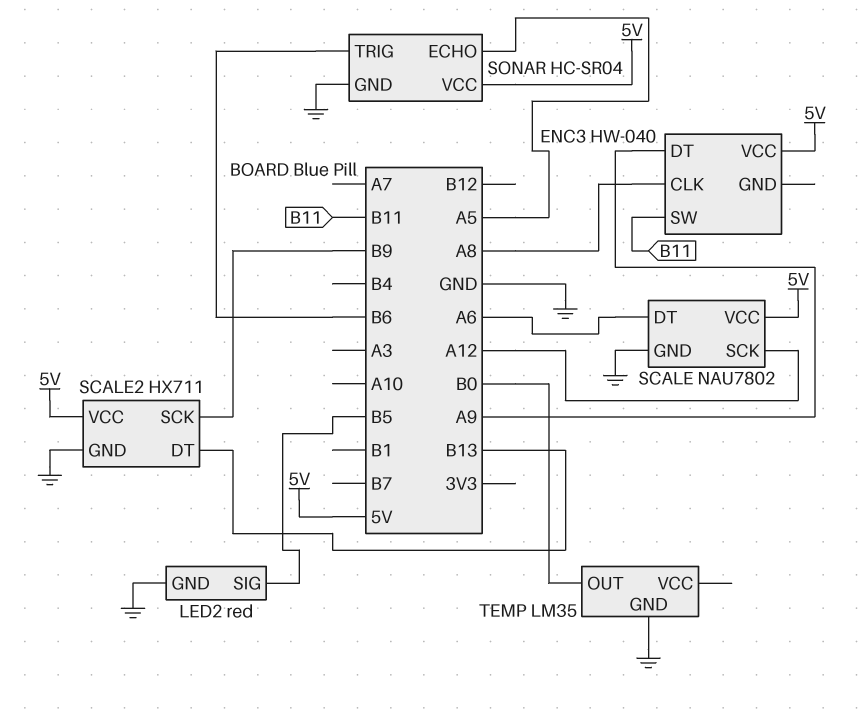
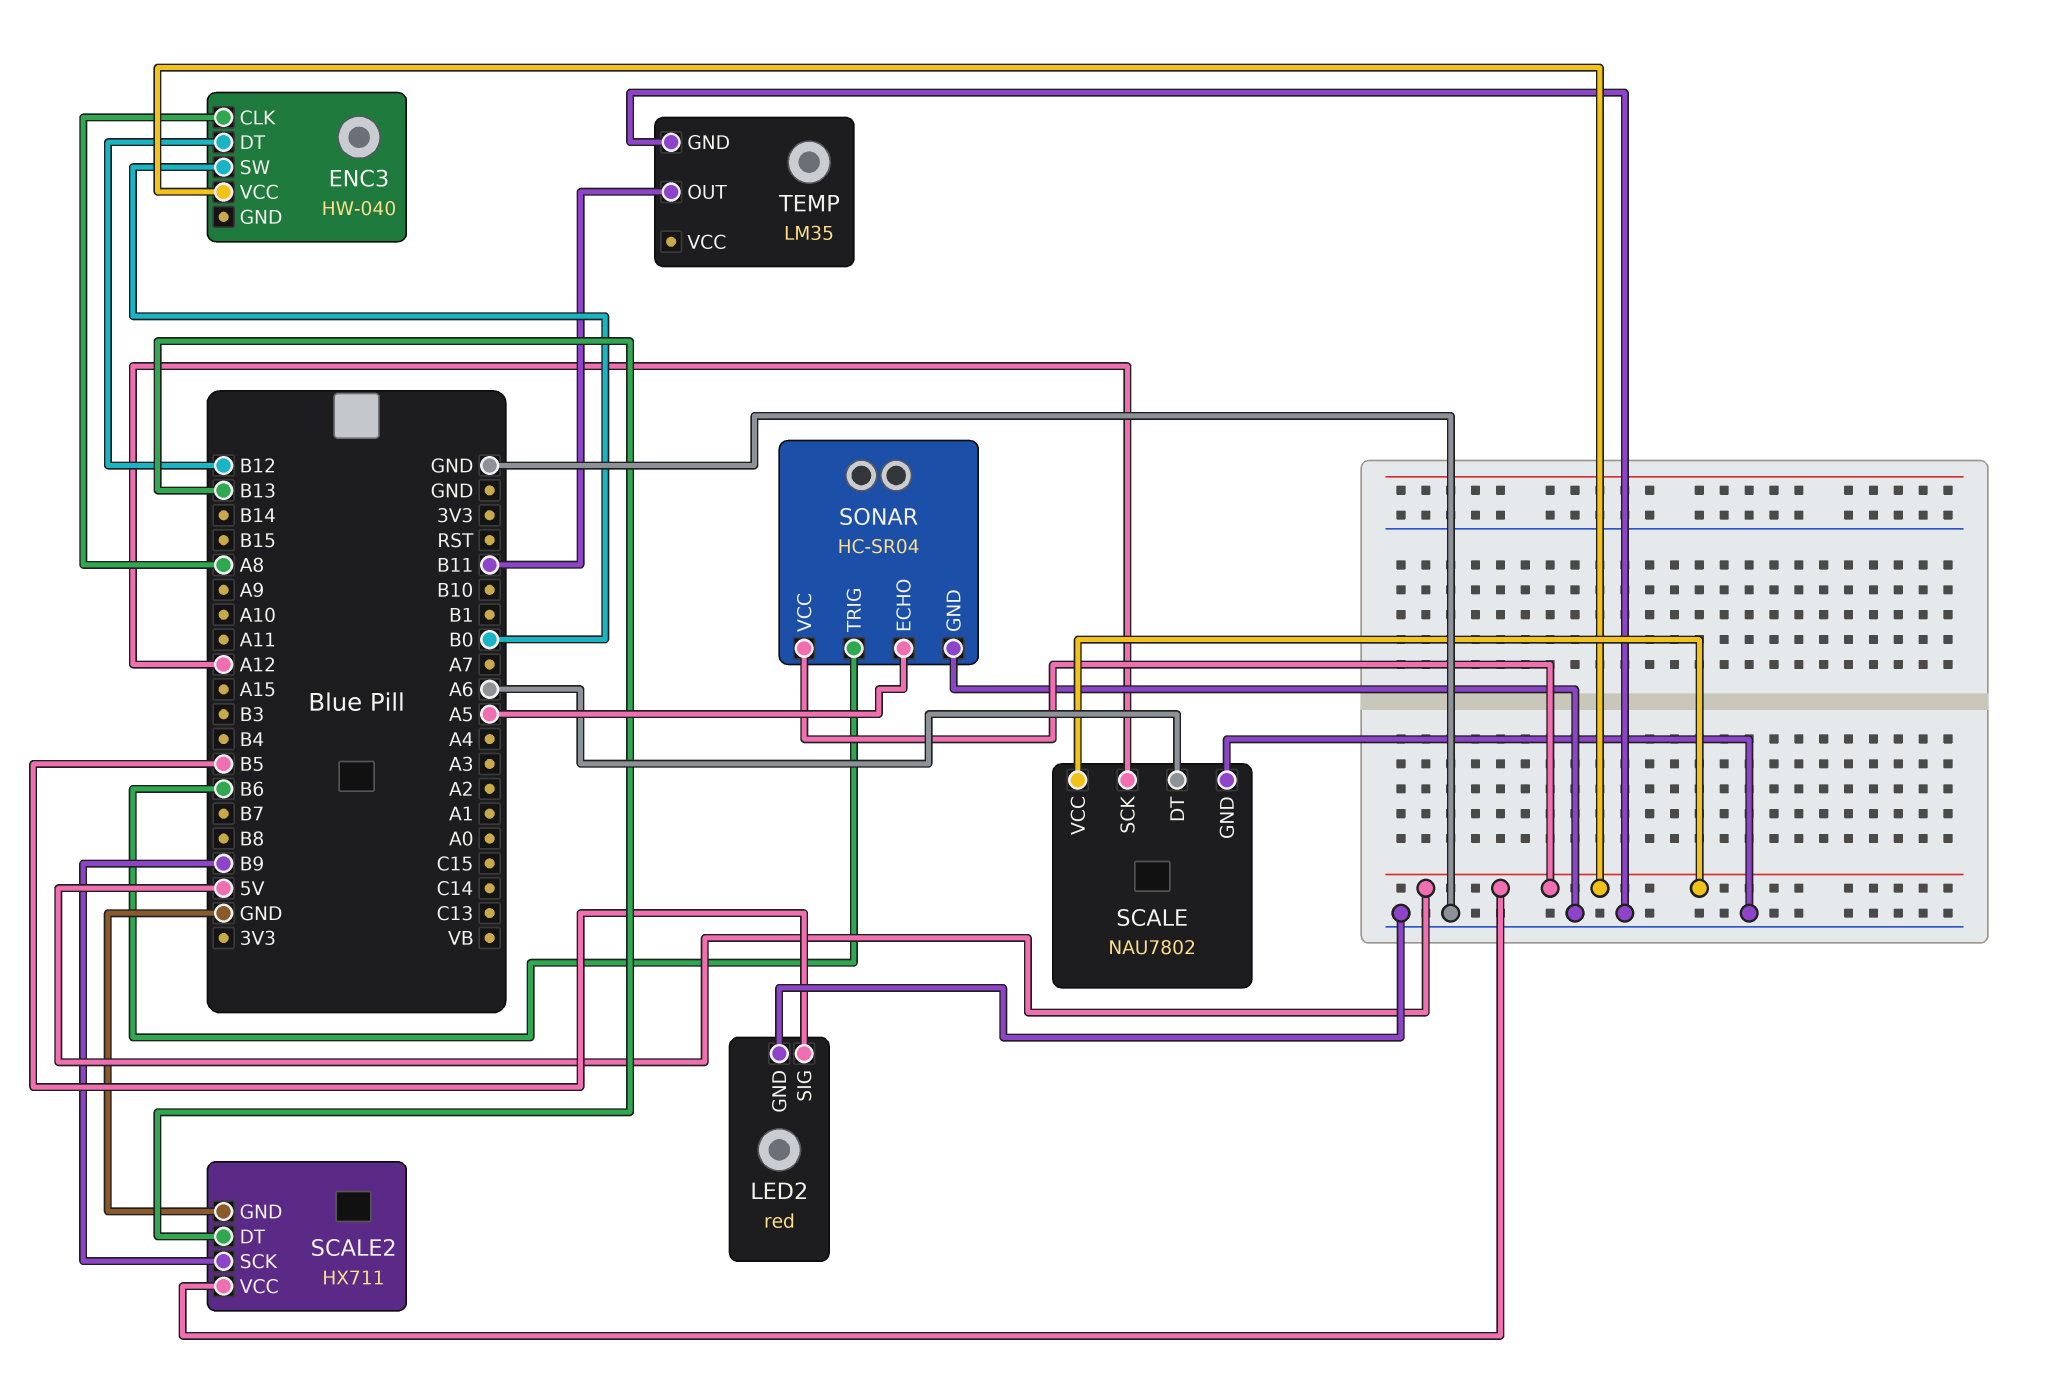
ENC3 pin DT: A9 -> B12
ENC3 pin SW: B11 -> B0
TEMP pin OUT: B0 -> B11

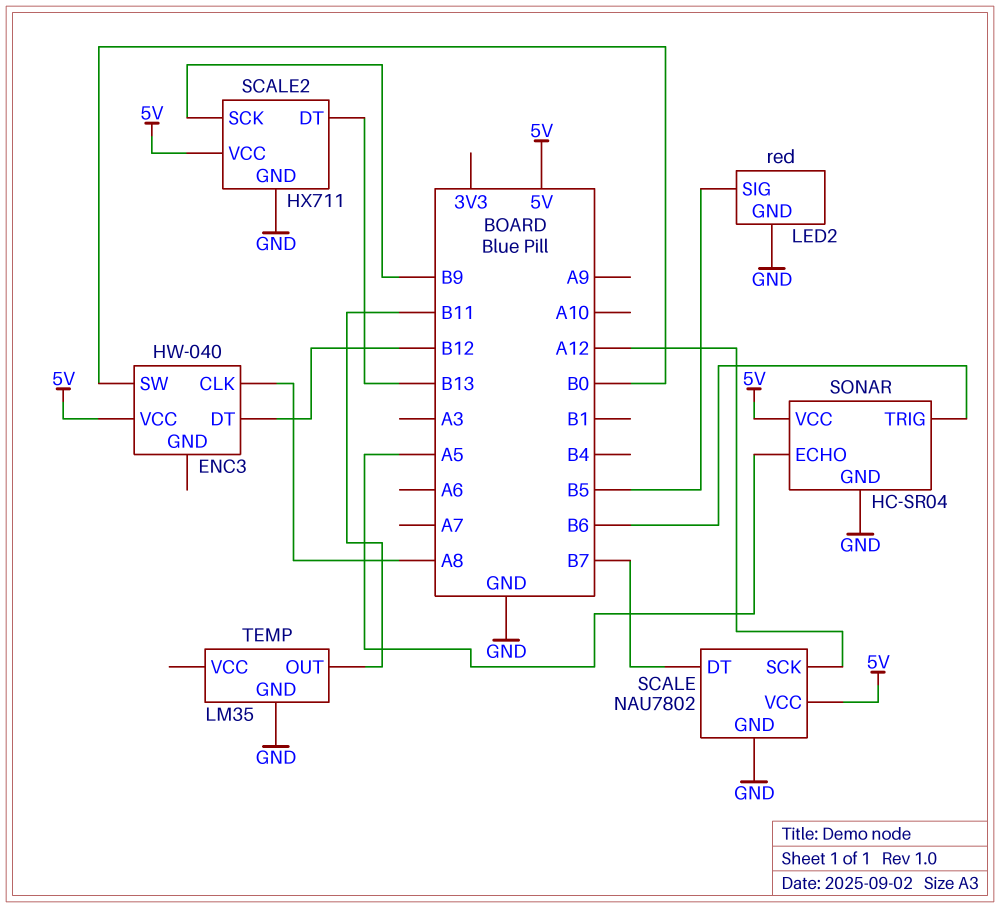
SCALE pin DT: A6 -> B7

